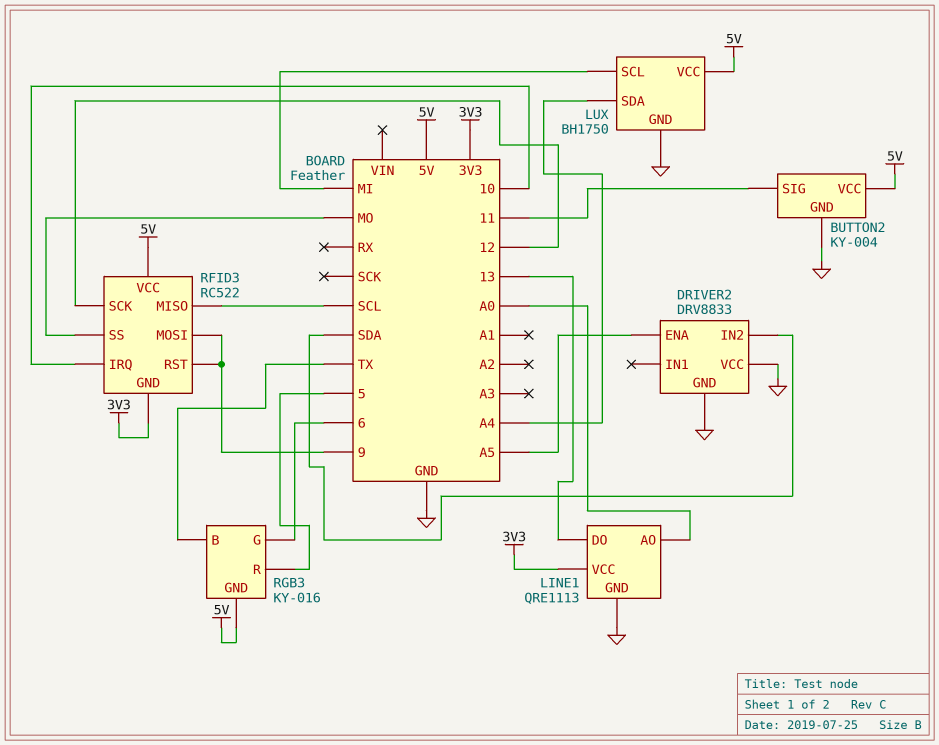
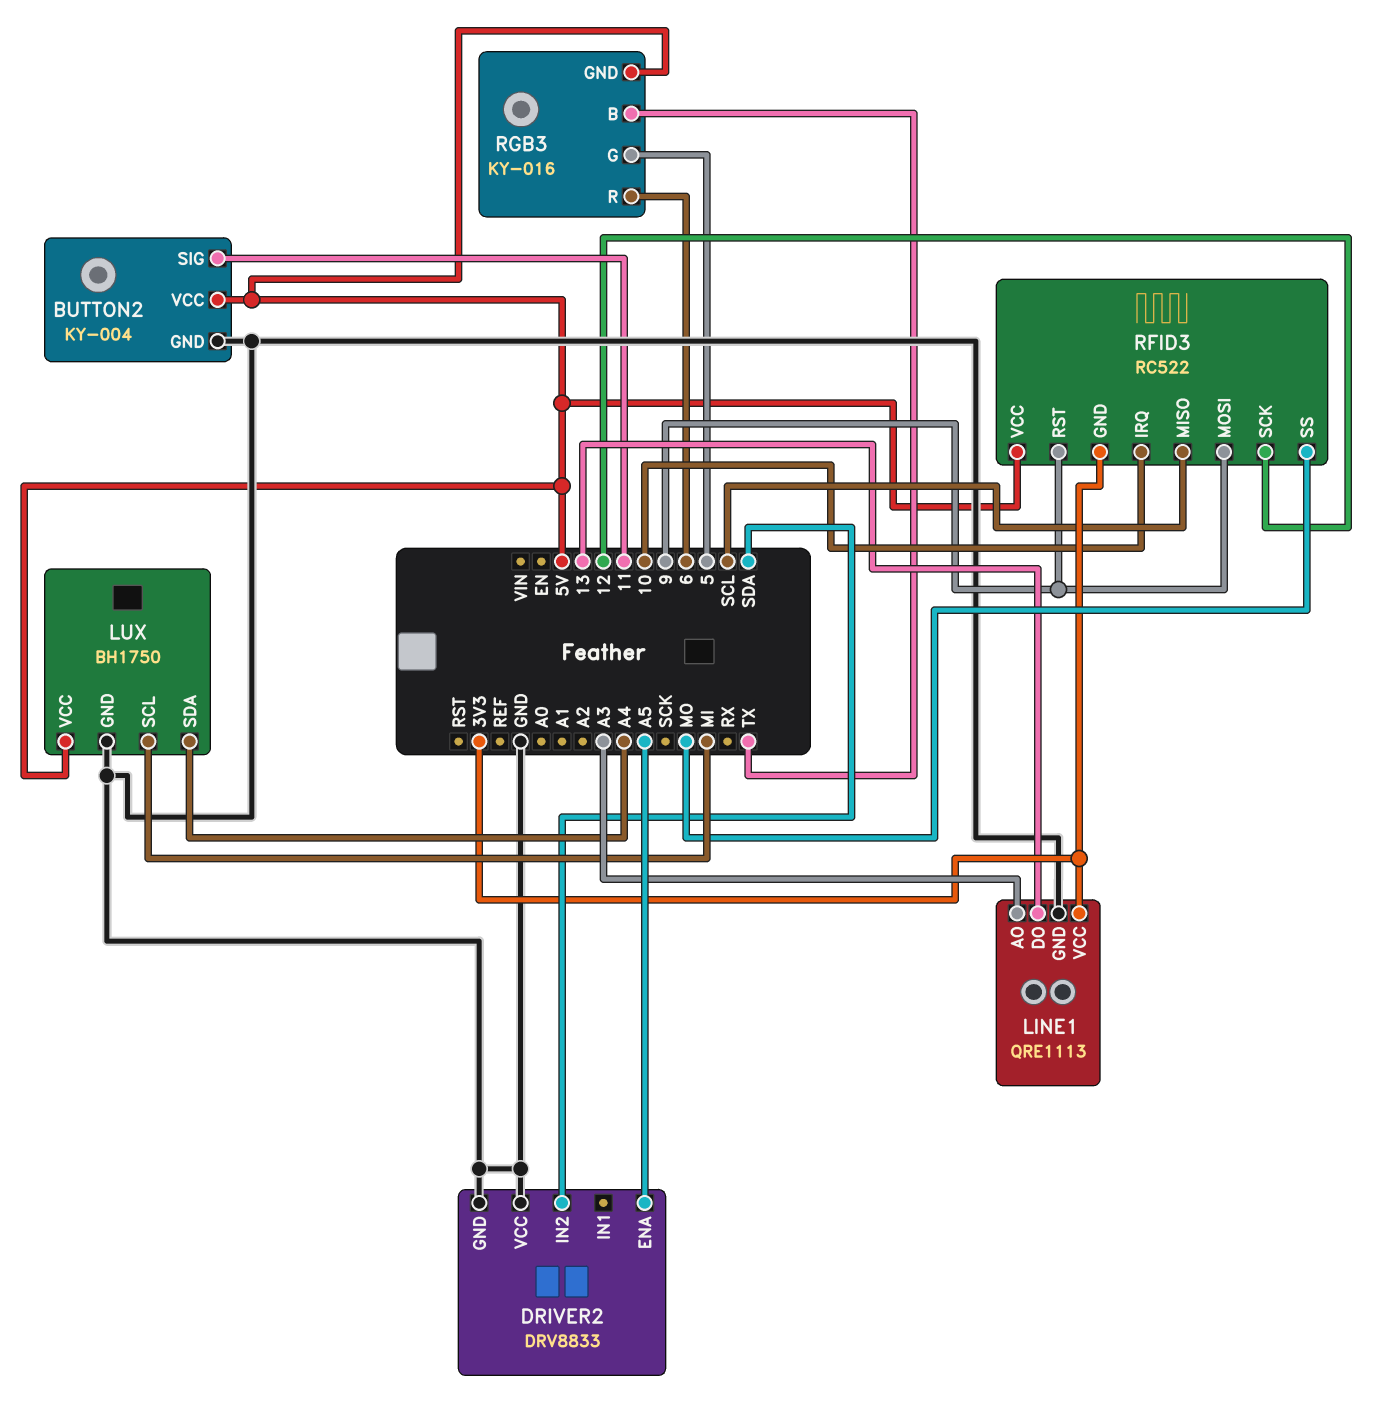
LINE1 pin AO: A0 -> A3
RGB3 pin G: 6 -> 5
RGB3 pin R: 5 -> 6

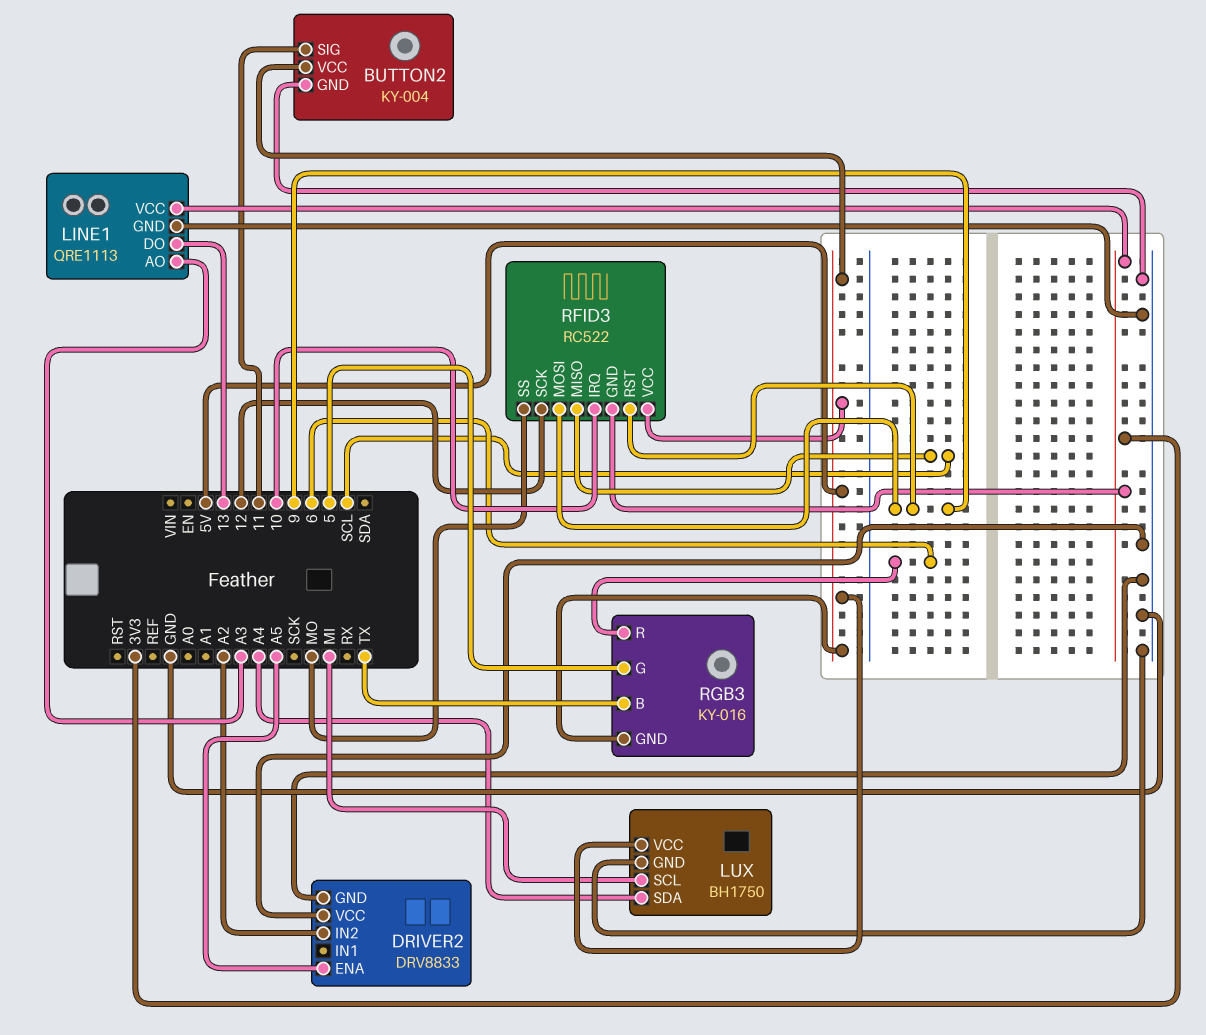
DRIVER2 pin IN2: SDA -> A2

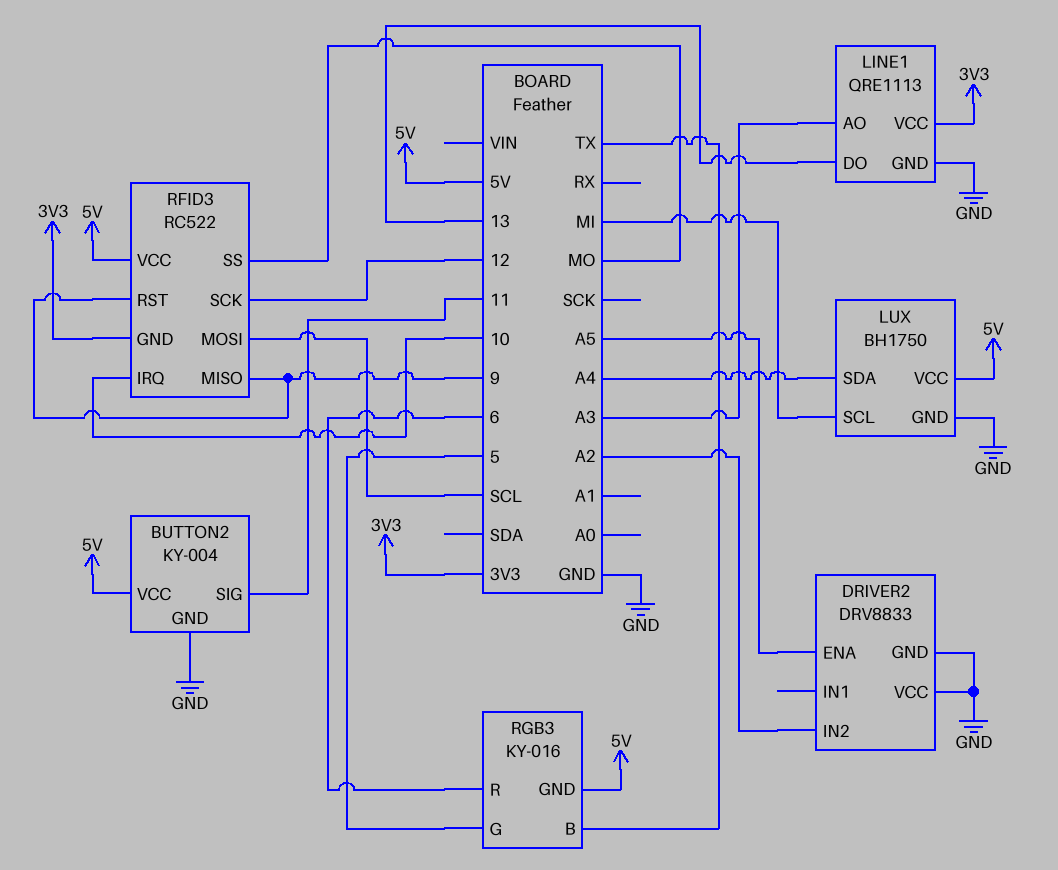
RFID3 pin MISO: SCL -> 9
RFID3 pin MOSI: 9 -> SCL

